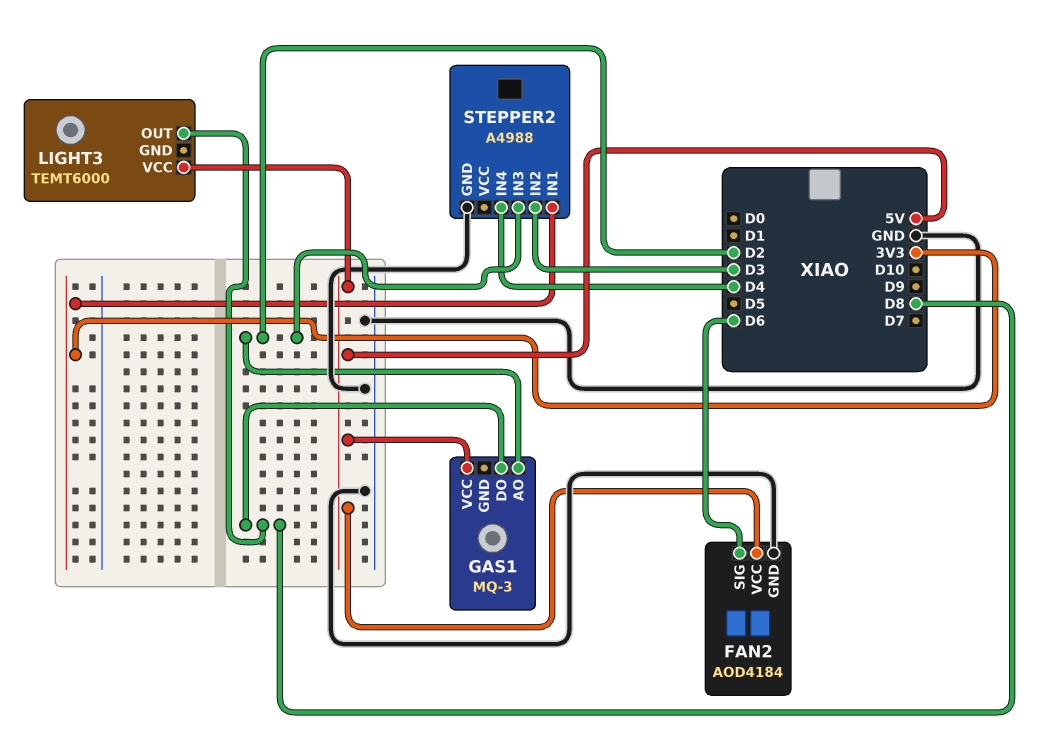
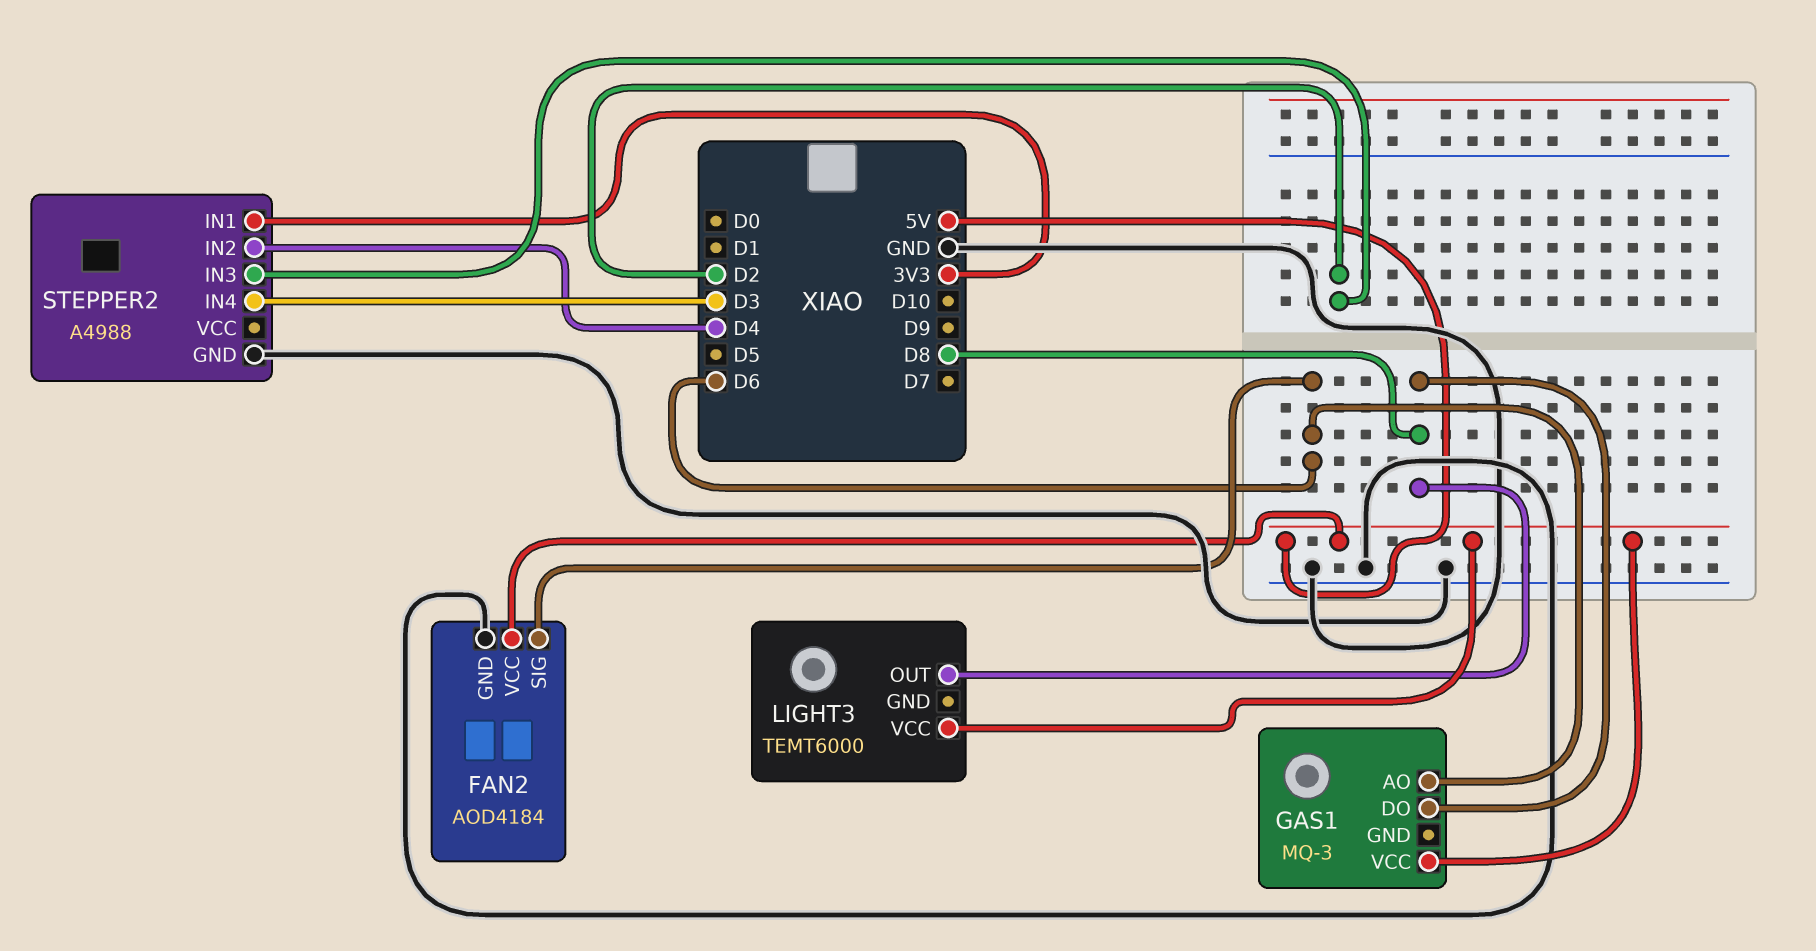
GAS1 pin AO: D2 -> D6
STEPPER2 pin IN2: D3 -> D4
STEPPER2 pin IN4: D4 -> D3

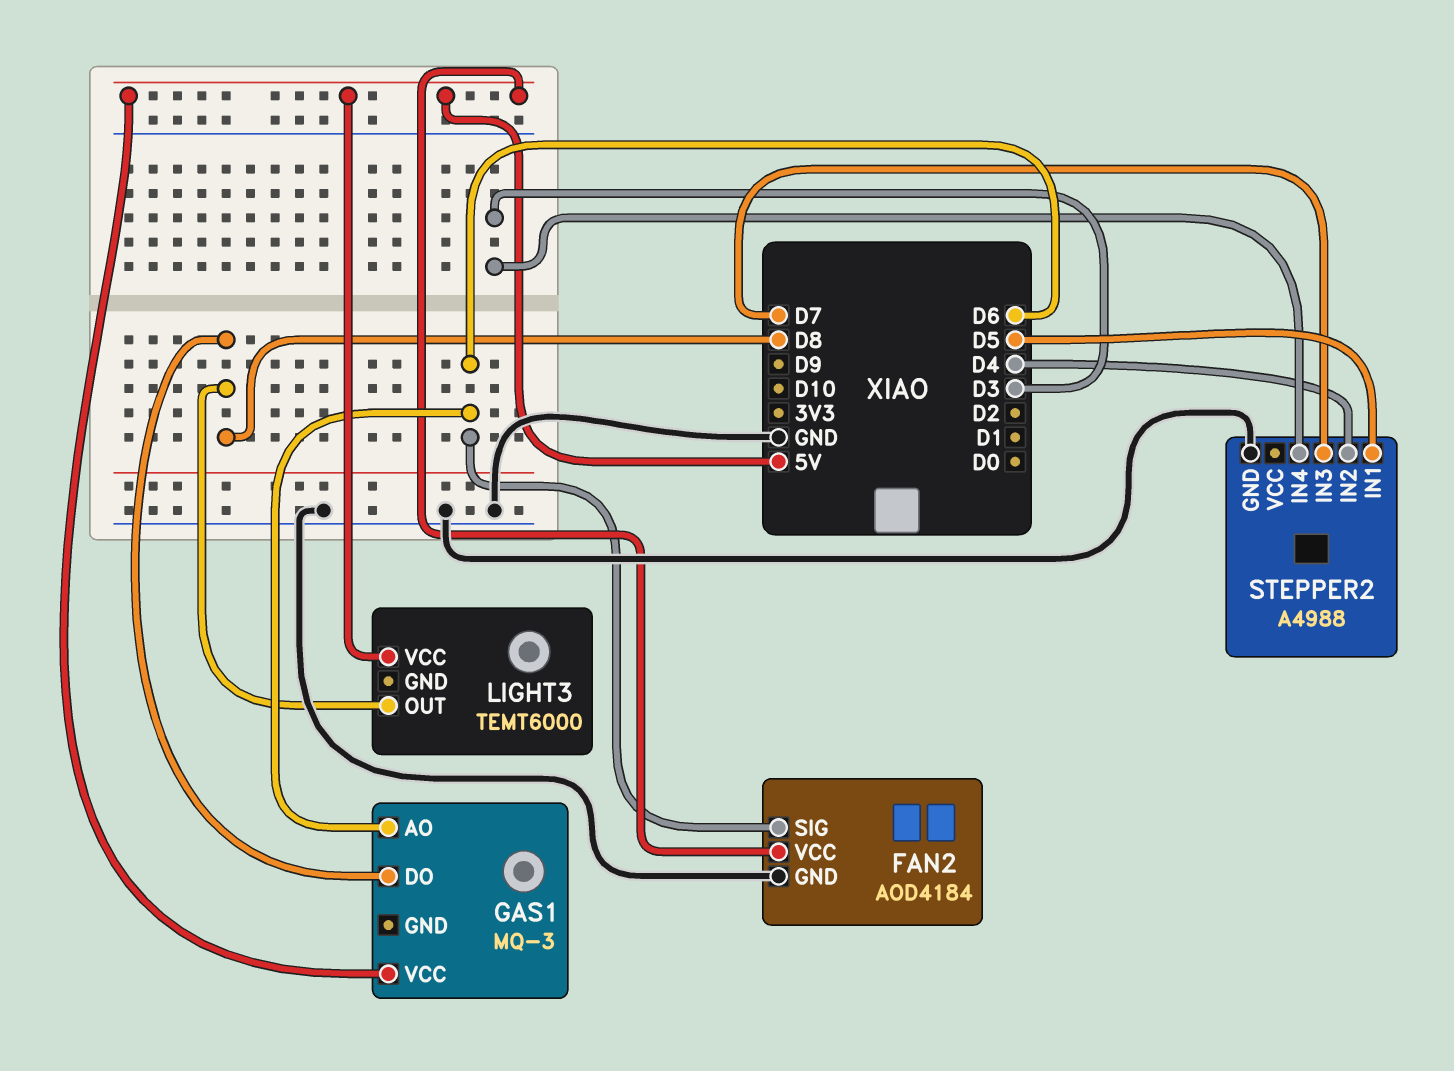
STEPPER2 pin IN1: 3V3 -> D5
STEPPER2 pin IN3: D2 -> D7

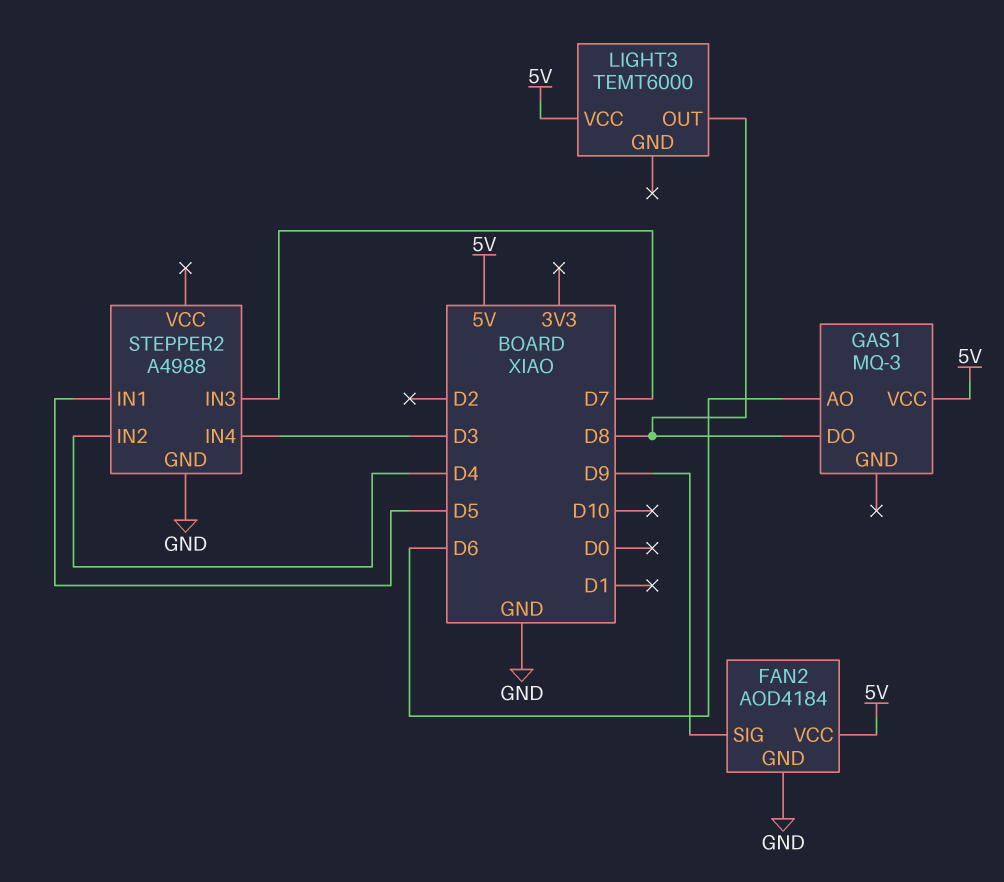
FAN2 pin SIG: D6 -> D9

